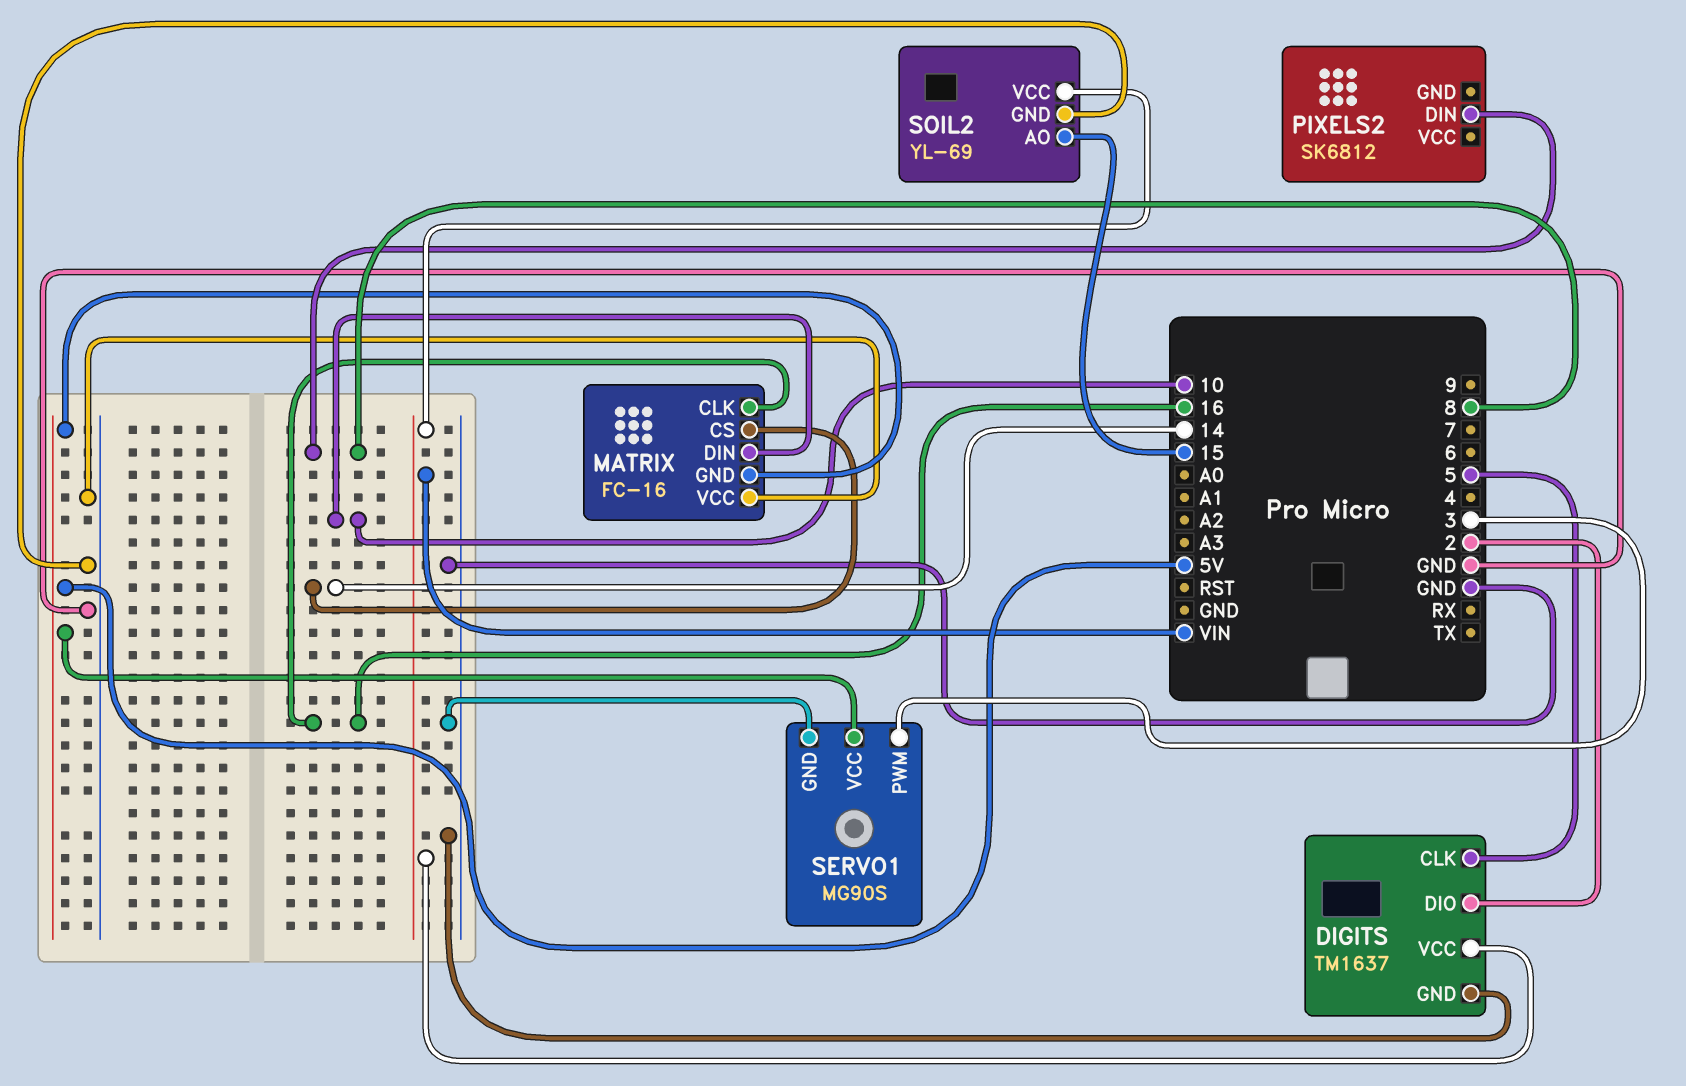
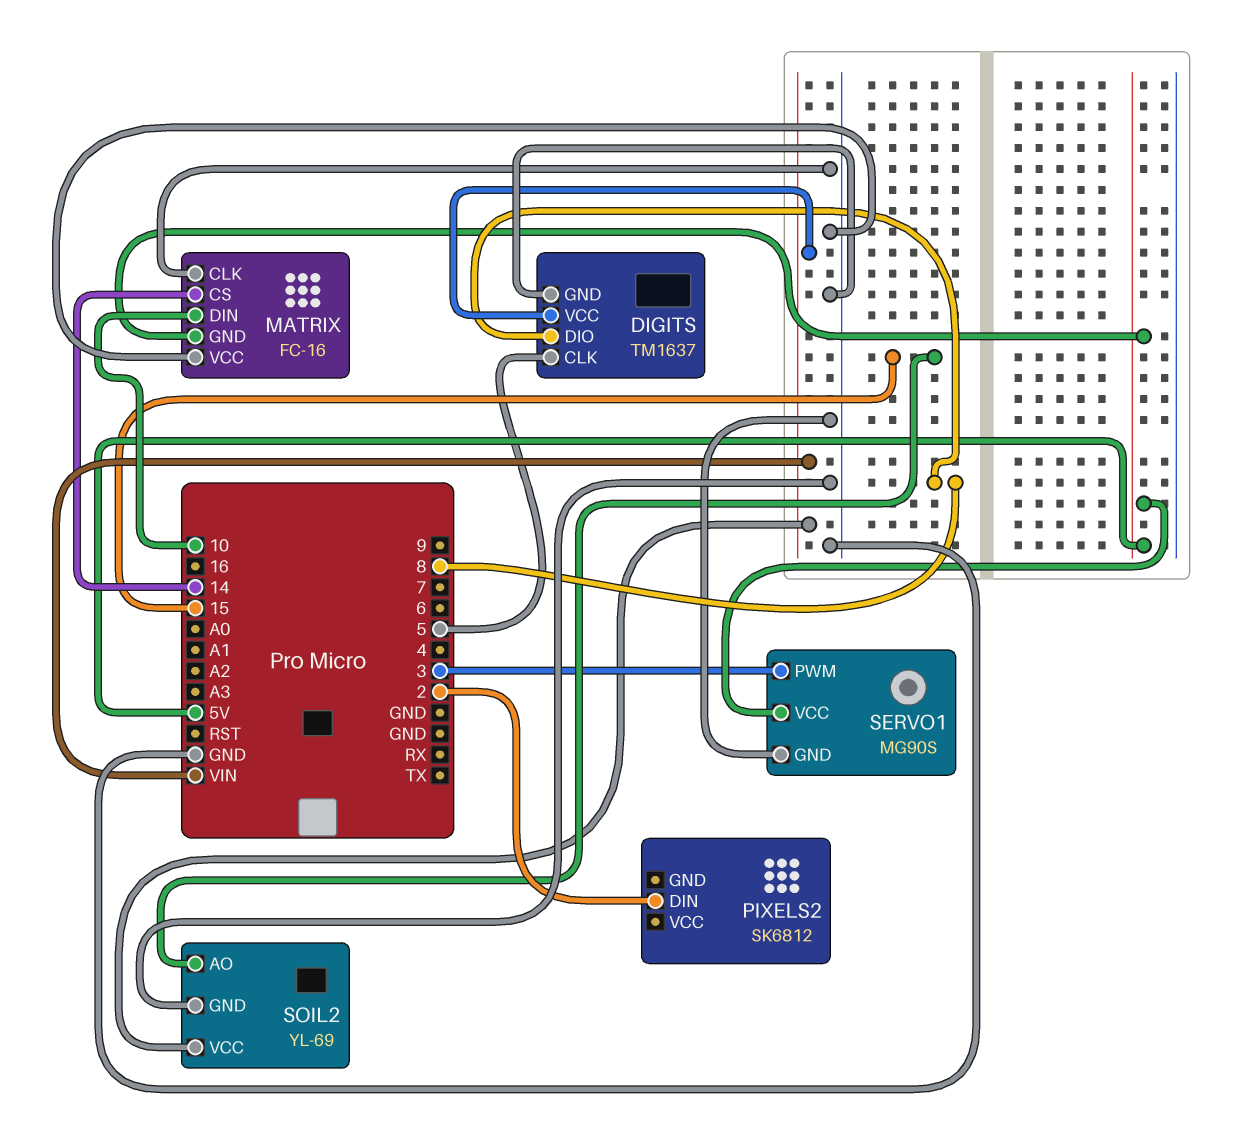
DIGITS pin DIO: 2 -> 8
MATRIX pin CLK: 16 -> GND
PIXELS2 pin DIN: 8 -> 2

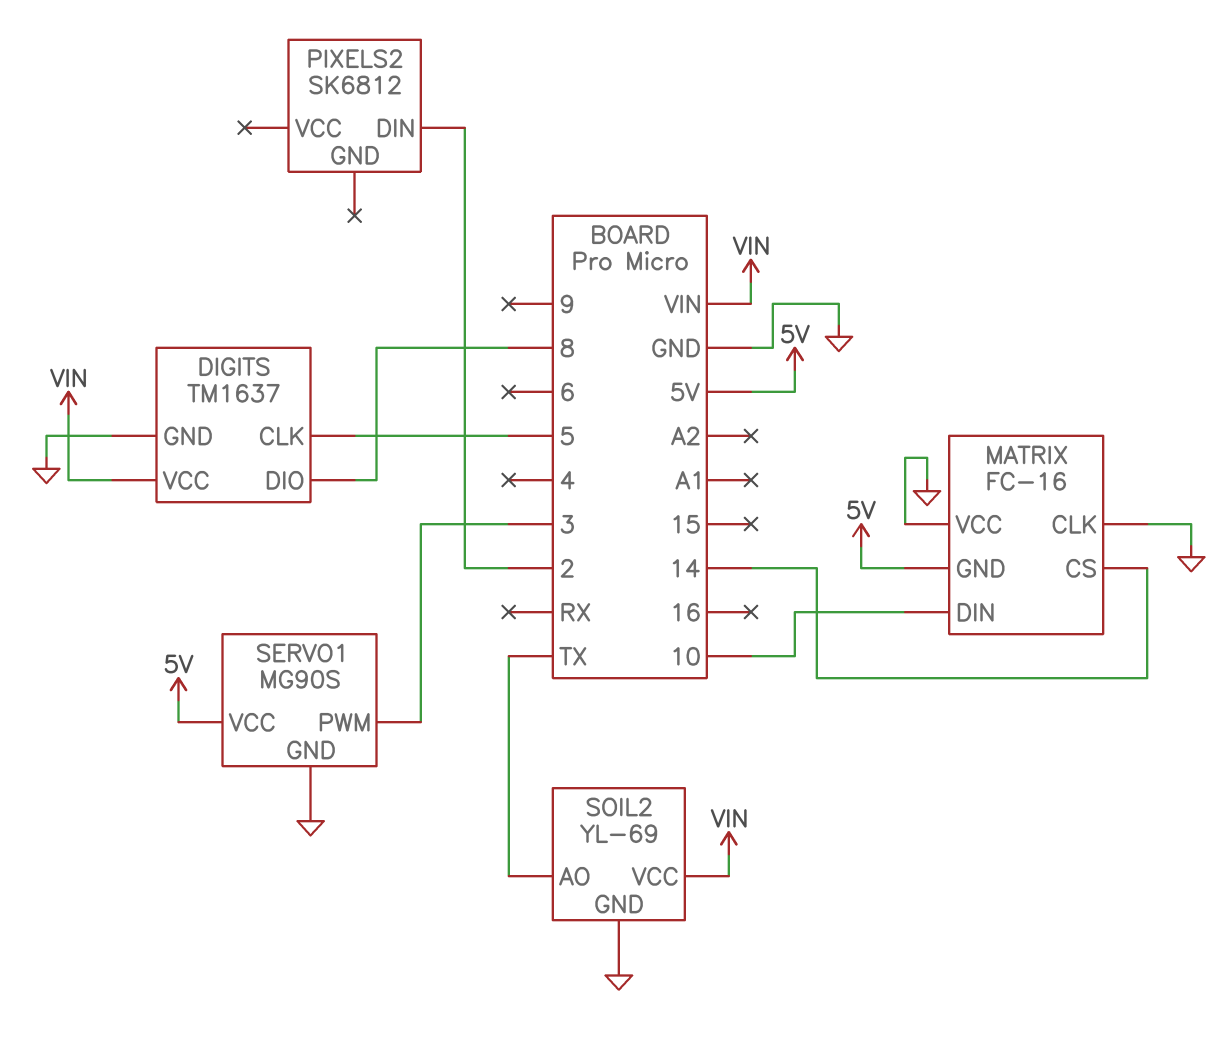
SOIL2 pin AO: 15 -> TX

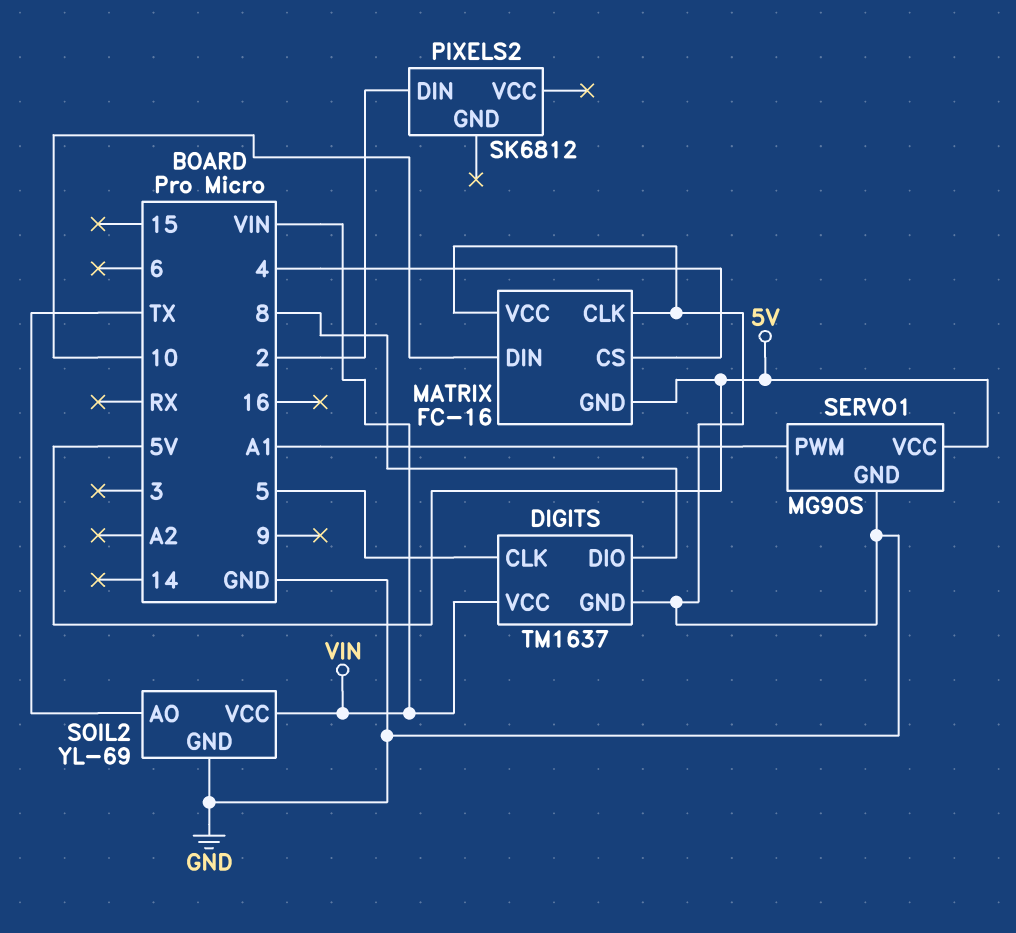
MATRIX pin CS: 14 -> 4
SERVO1 pin PWM: 3 -> A1

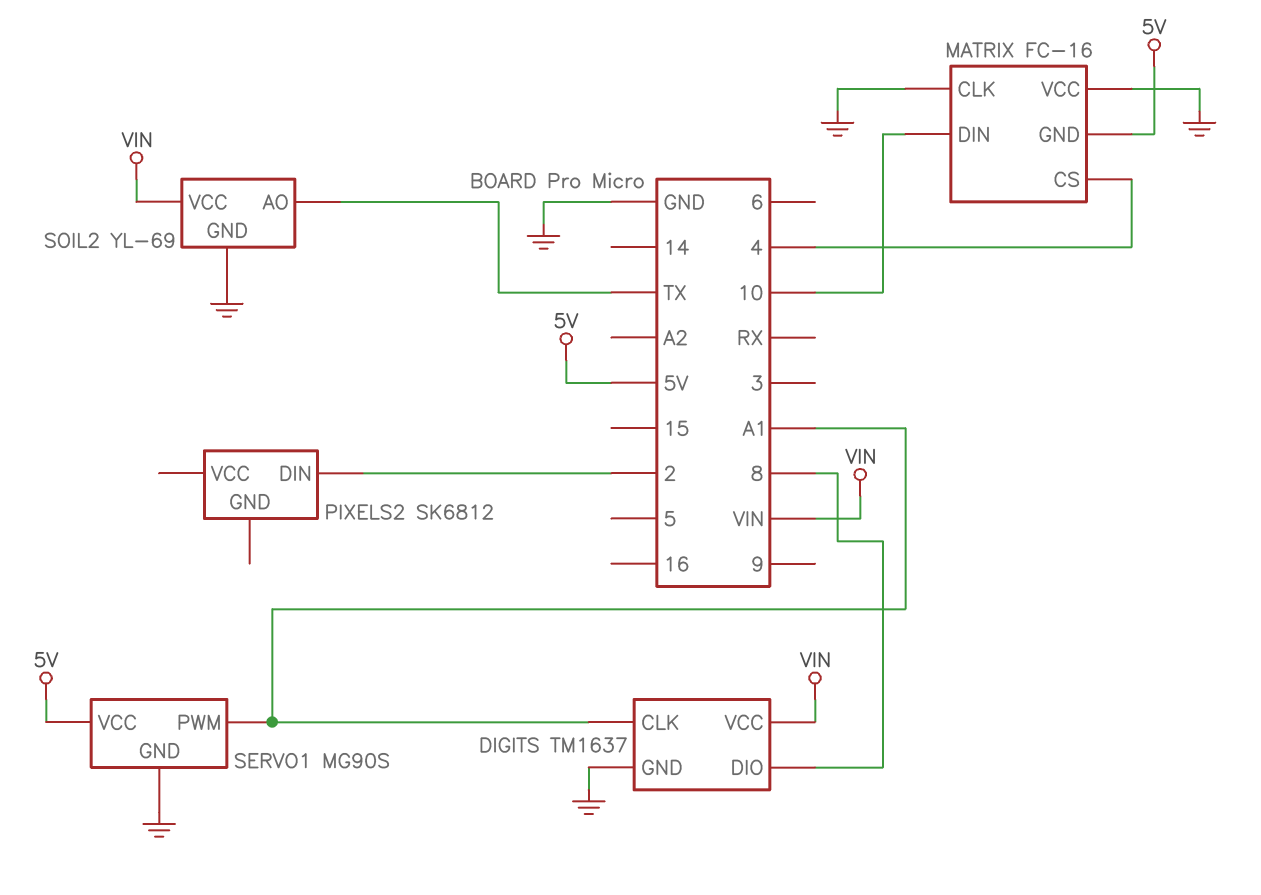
DIGITS pin CLK: 5 -> A1

